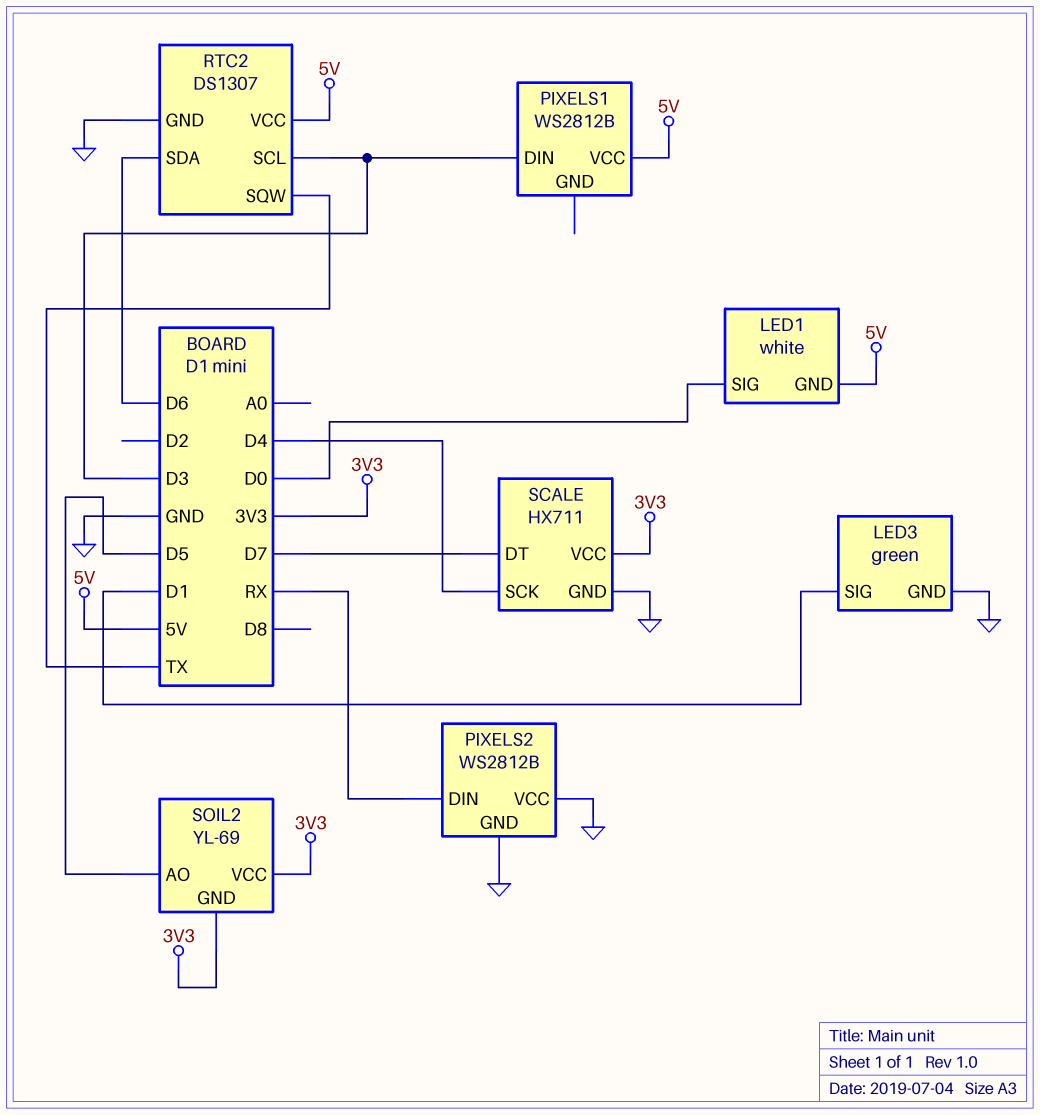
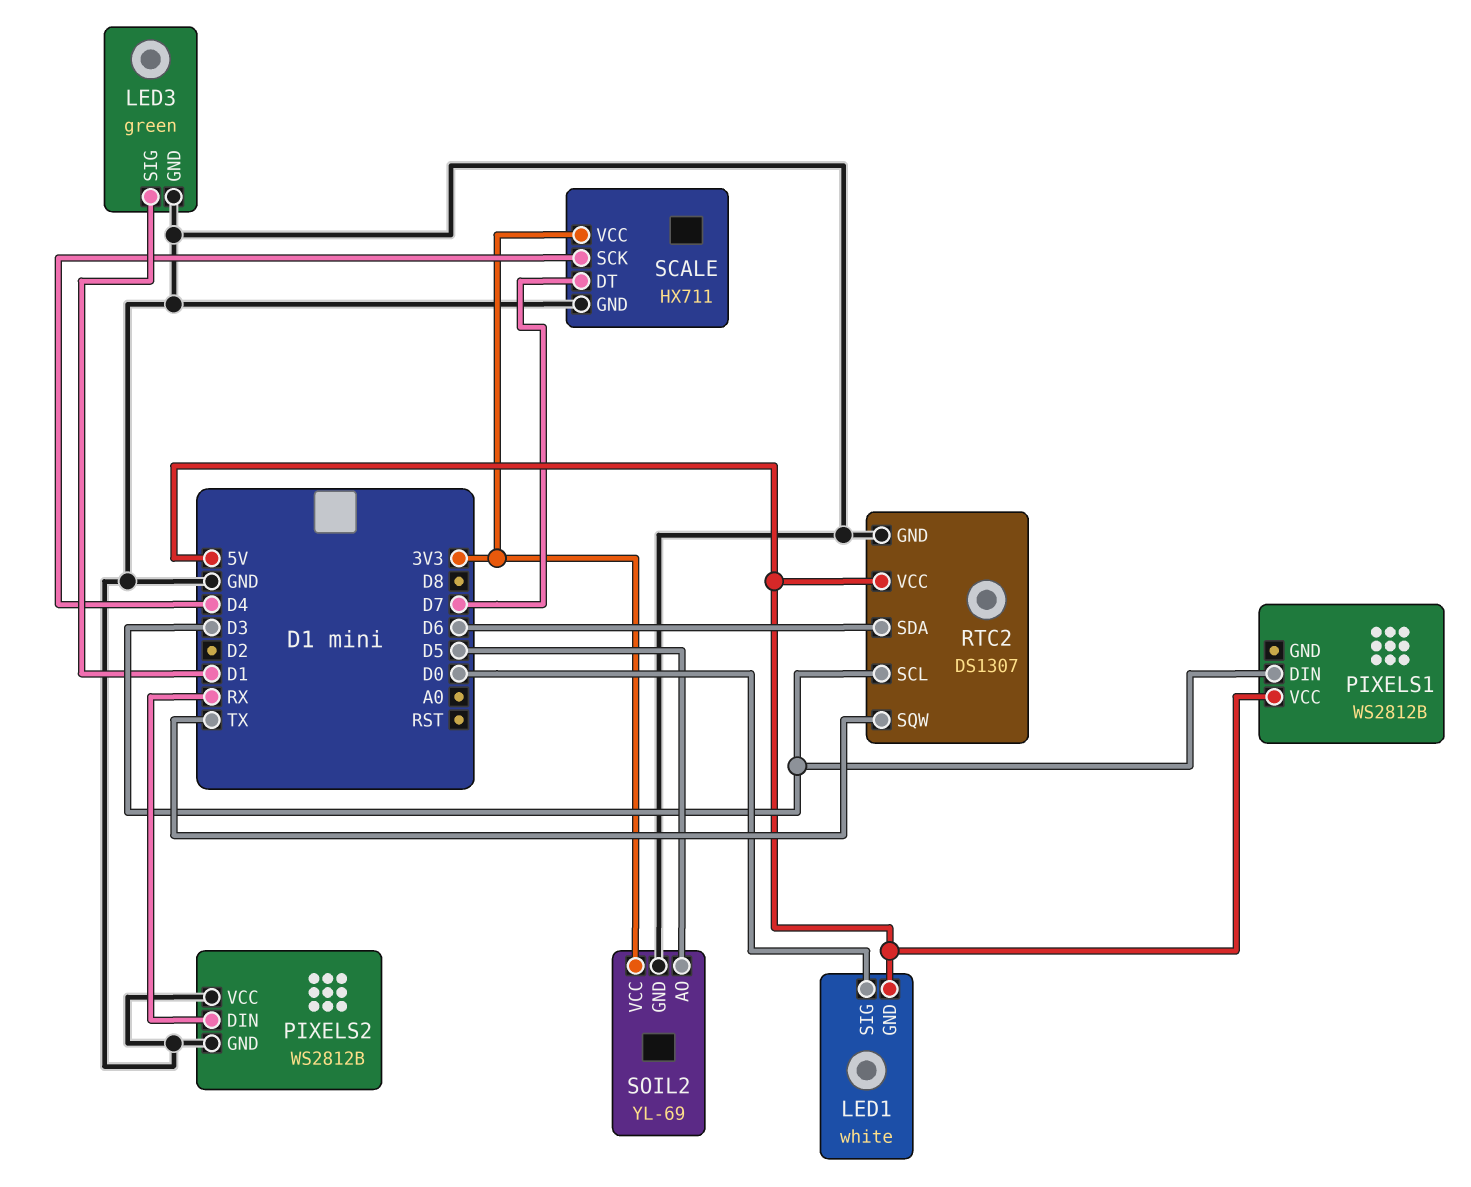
SOIL2 pin GND: 3V3 -> GND

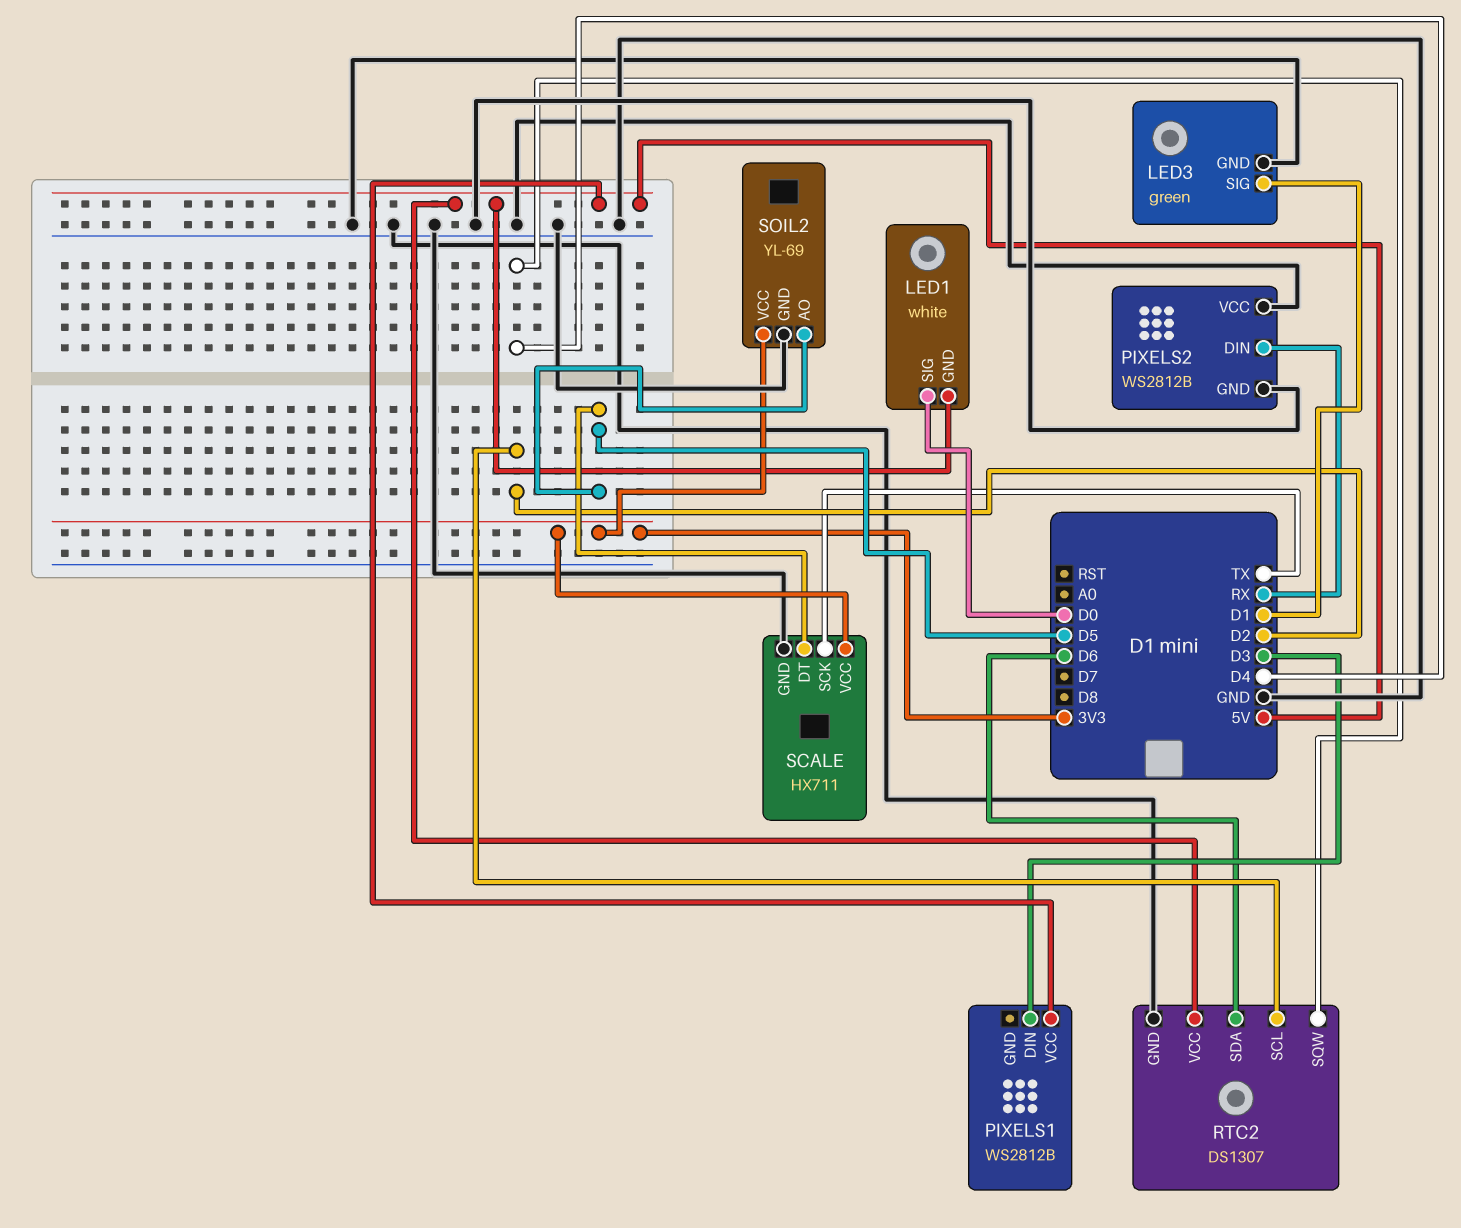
RTC2 pin SCL: D3 -> D2
RTC2 pin SQW: TX -> D4
SCALE pin DT: D7 -> D5
SCALE pin SCK: D4 -> TX

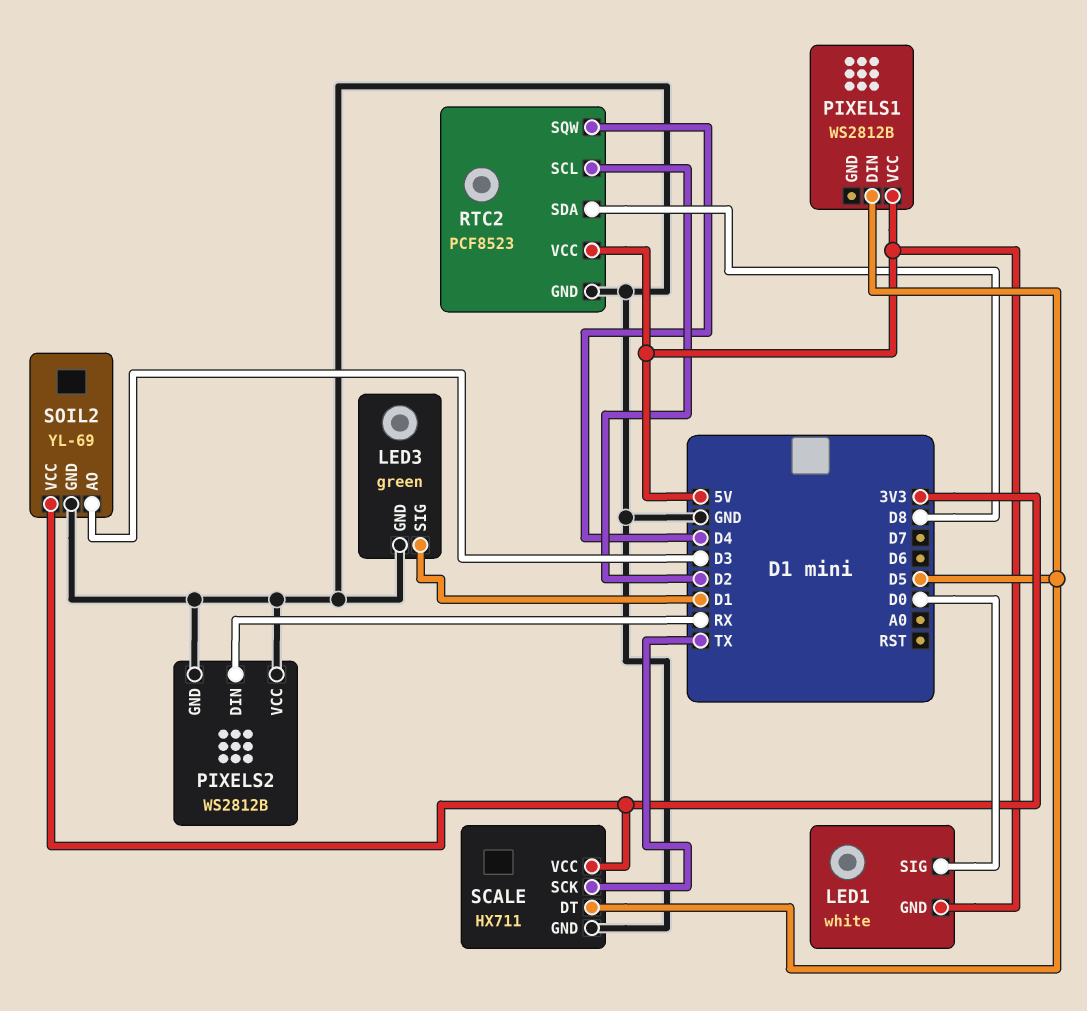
PIXELS1 pin DIN: D3 -> D5
RTC2: DS1307 -> PCF8523
RTC2 pin SDA: D6 -> D8
SOIL2 pin AO: D5 -> D3

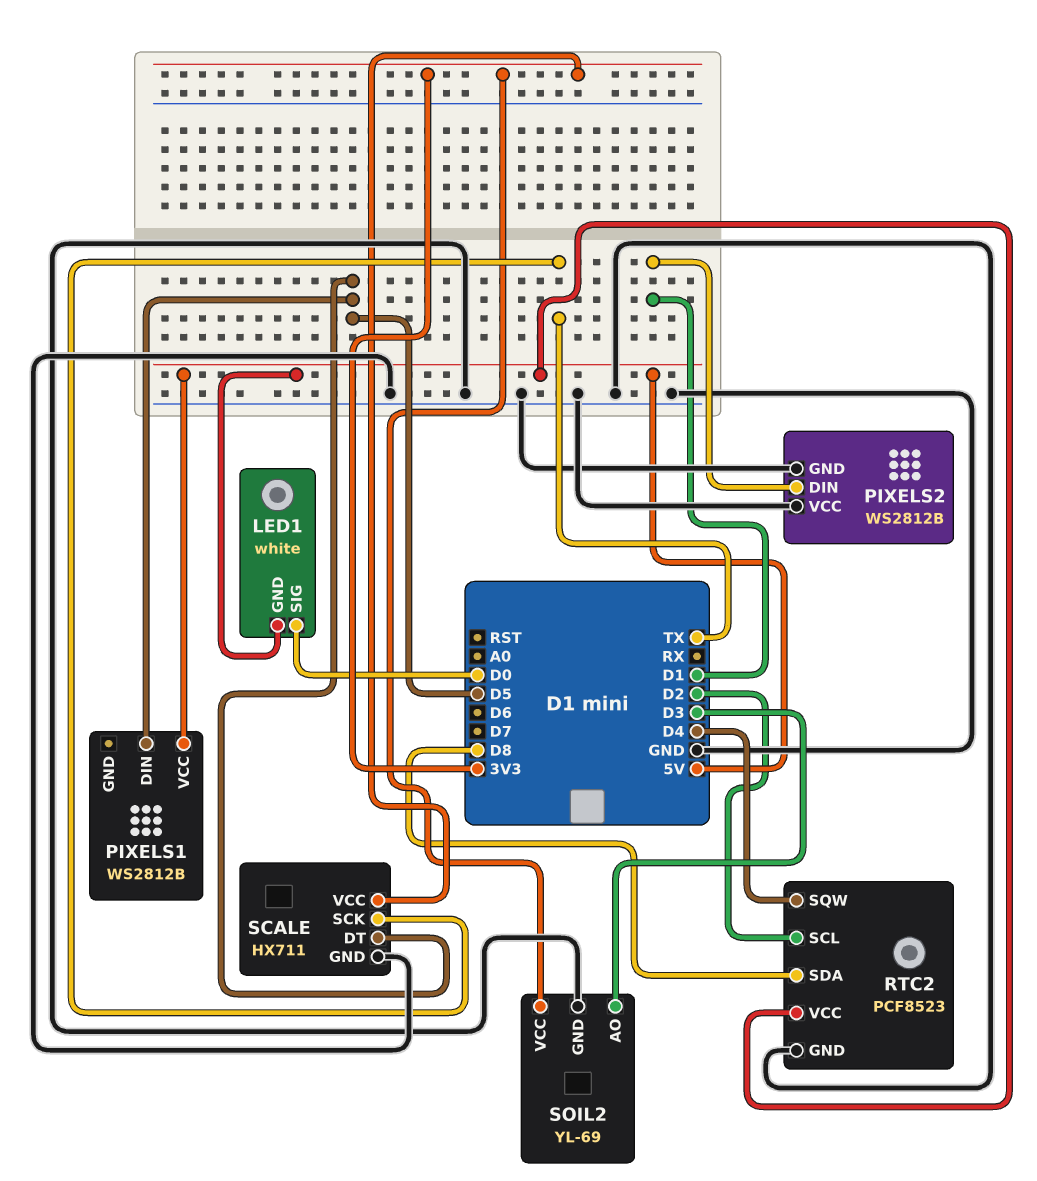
LED3: green -> none
LED3 pin GND: GND -> none
LED3 pin SIG: D1 -> none
PIXELS2 pin DIN: RX -> D1

